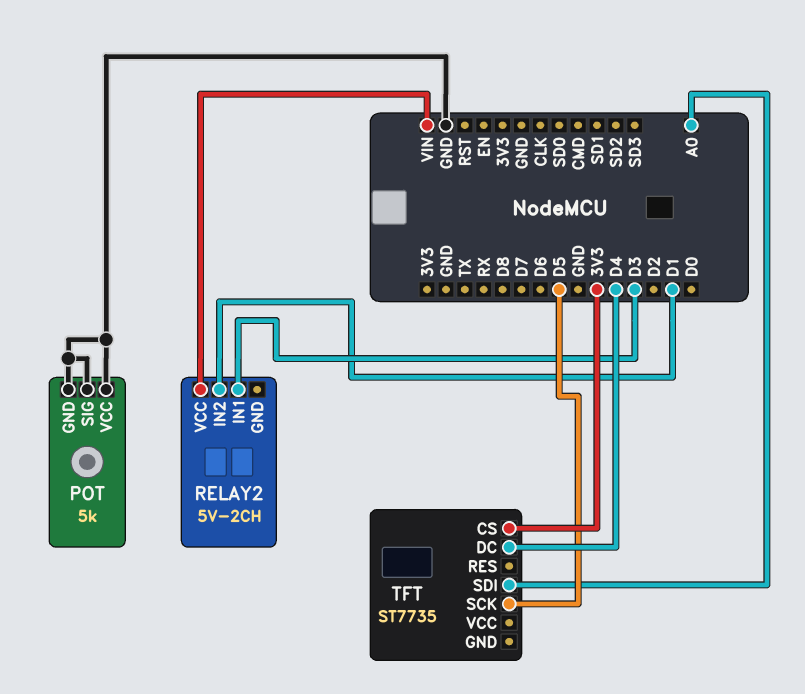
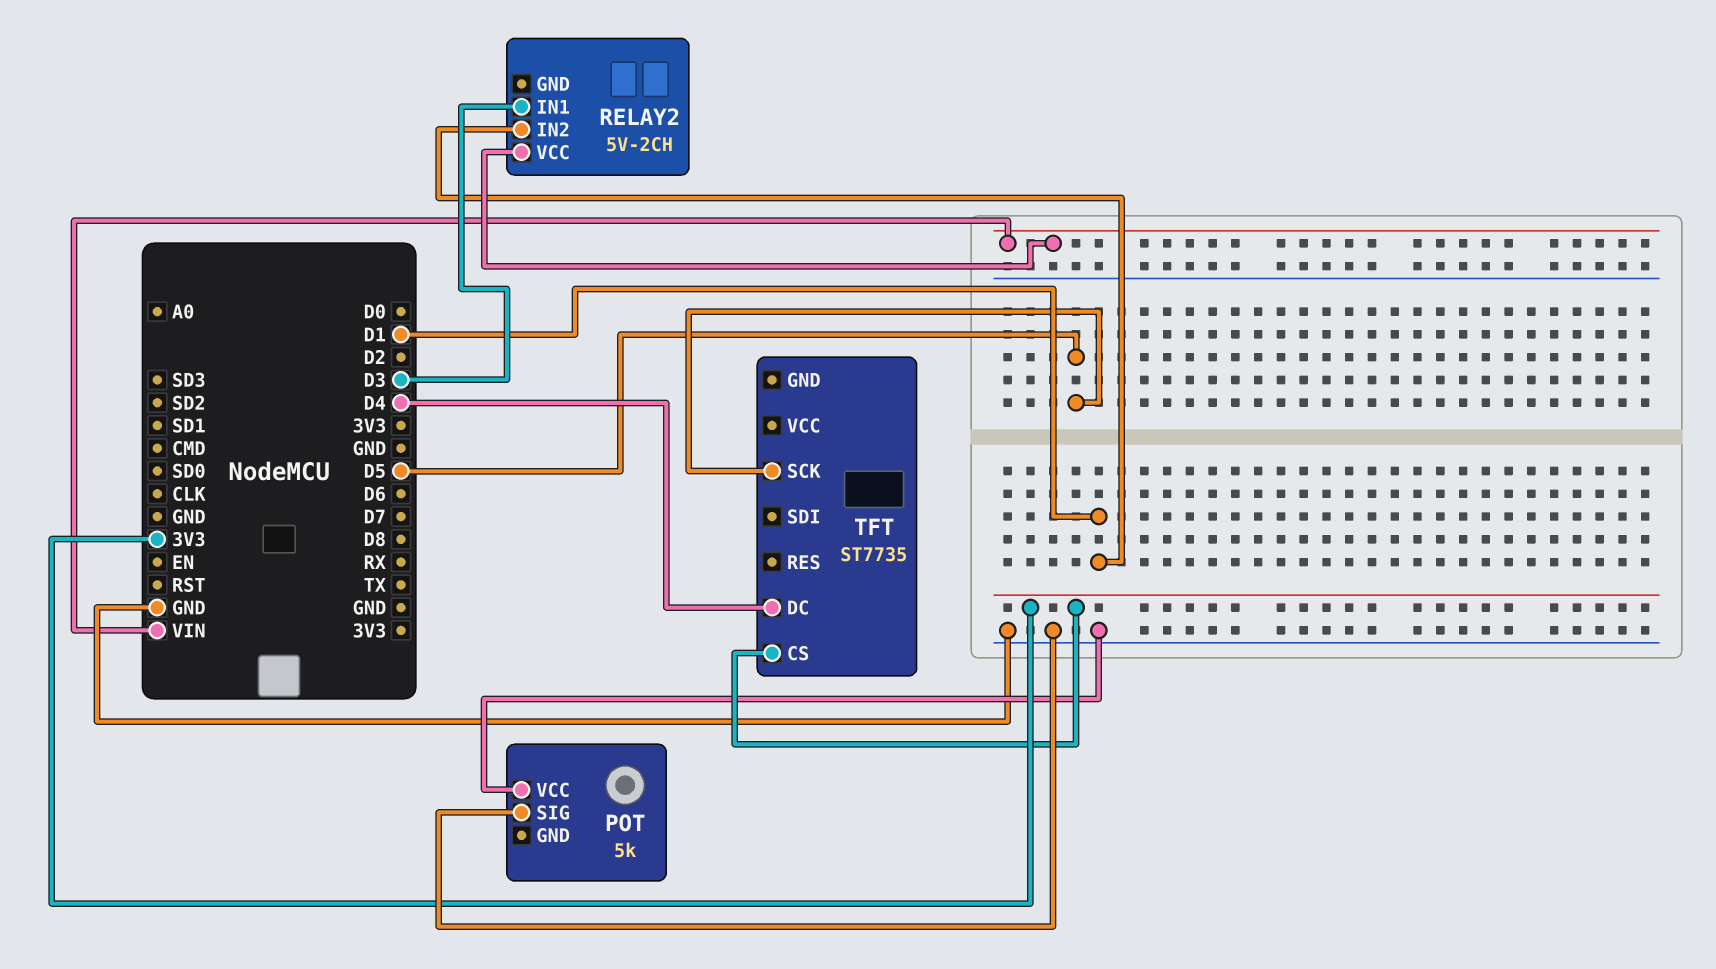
POT pin GND: GND -> none
TFT pin SDI: A0 -> none

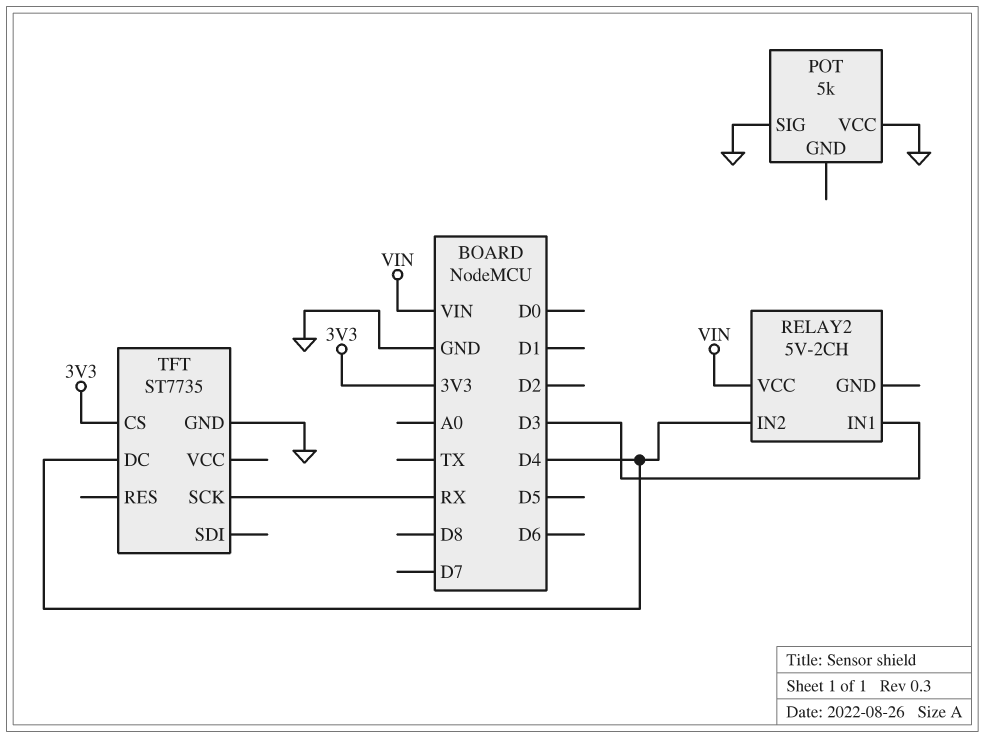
RELAY2 pin IN2: D1 -> D4
TFT pin GND: none -> GND
TFT pin SCK: D5 -> RX

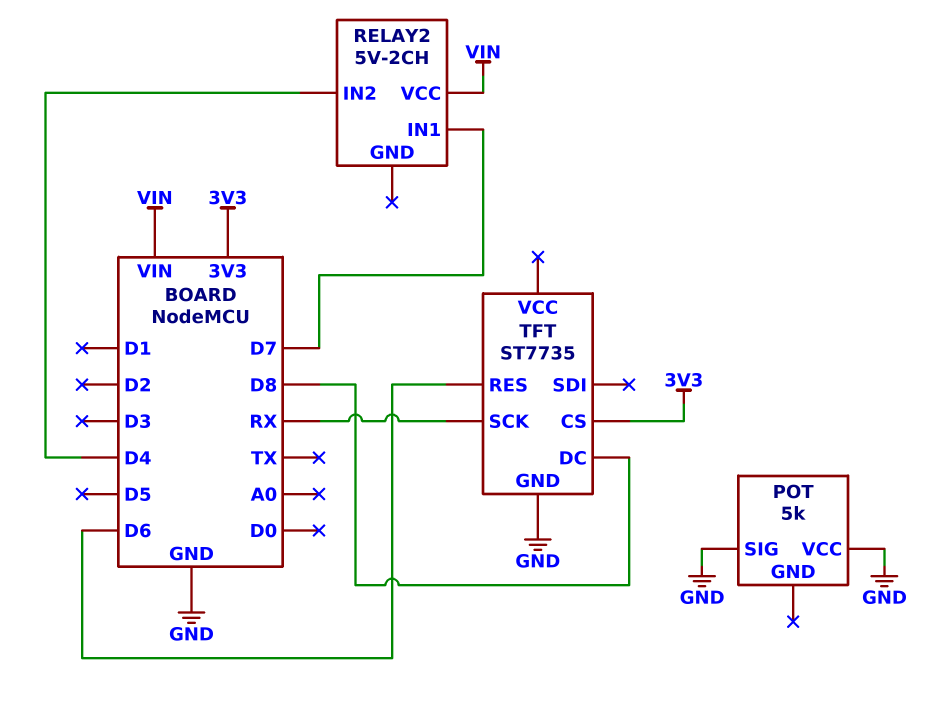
RELAY2 pin IN1: D3 -> D7
TFT pin DC: D4 -> D8
TFT pin RES: none -> D6

